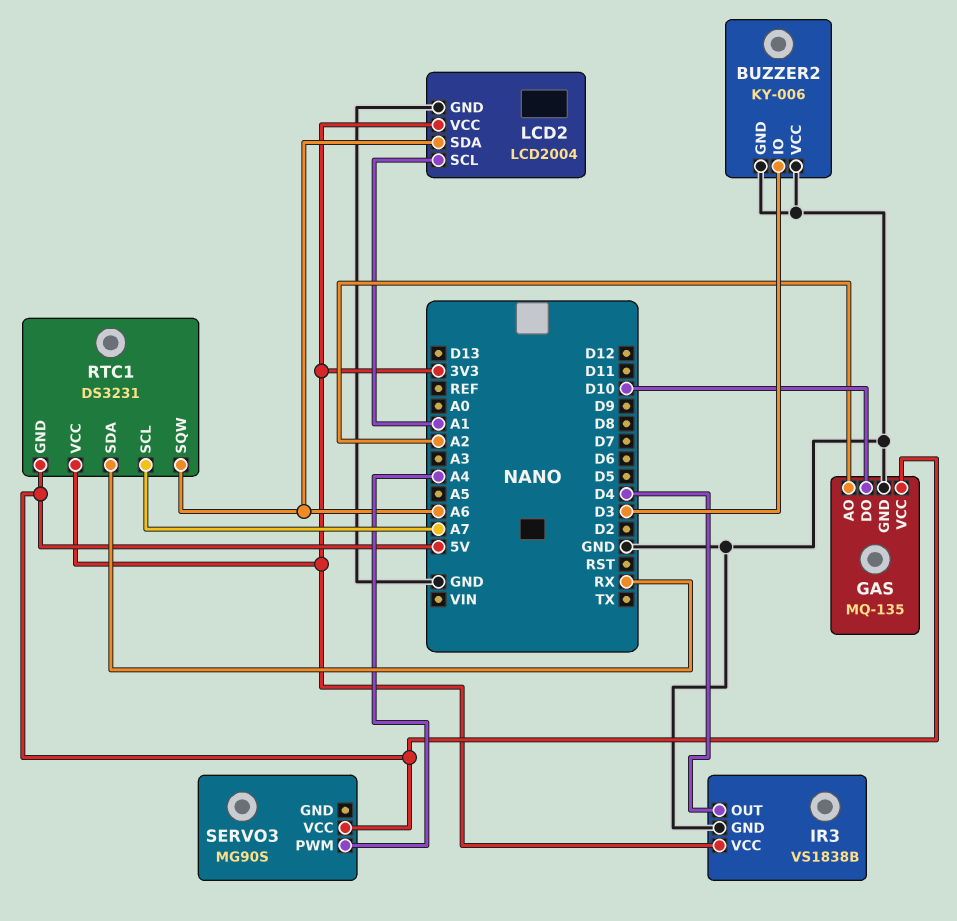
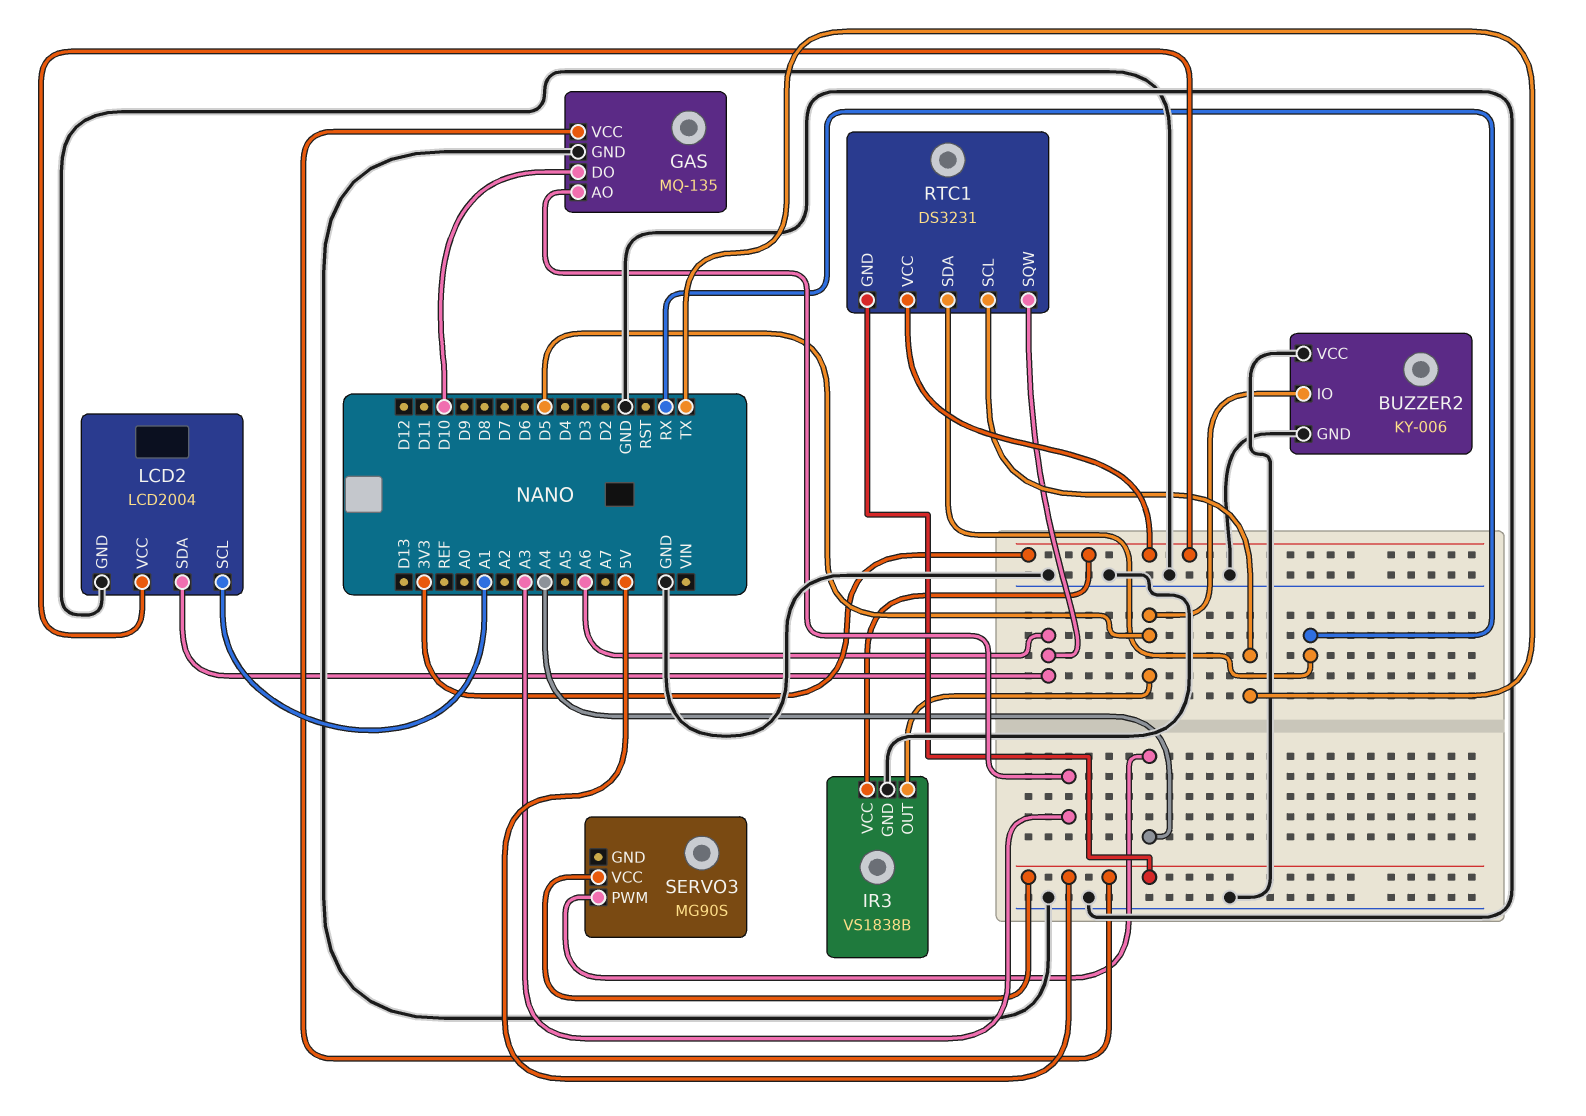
BUZZER2 pin IO: D3 -> D5
GAS pin AO: A2 -> A3
IR3 pin OUT: D4 -> D5
RTC1 pin SCL: A7 -> TX

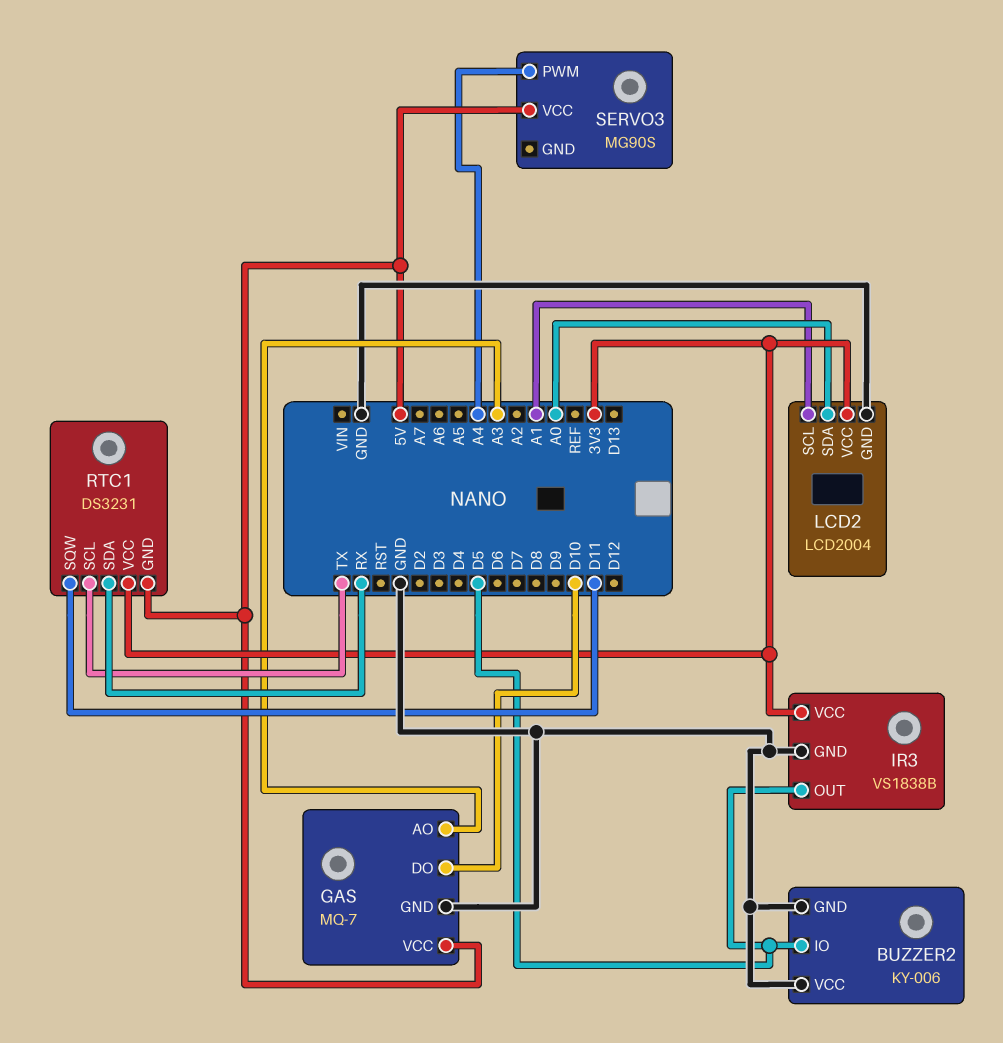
GAS: MQ-135 -> MQ-7
LCD2 pin SDA: A6 -> A0
RTC1 pin SQW: A6 -> D11

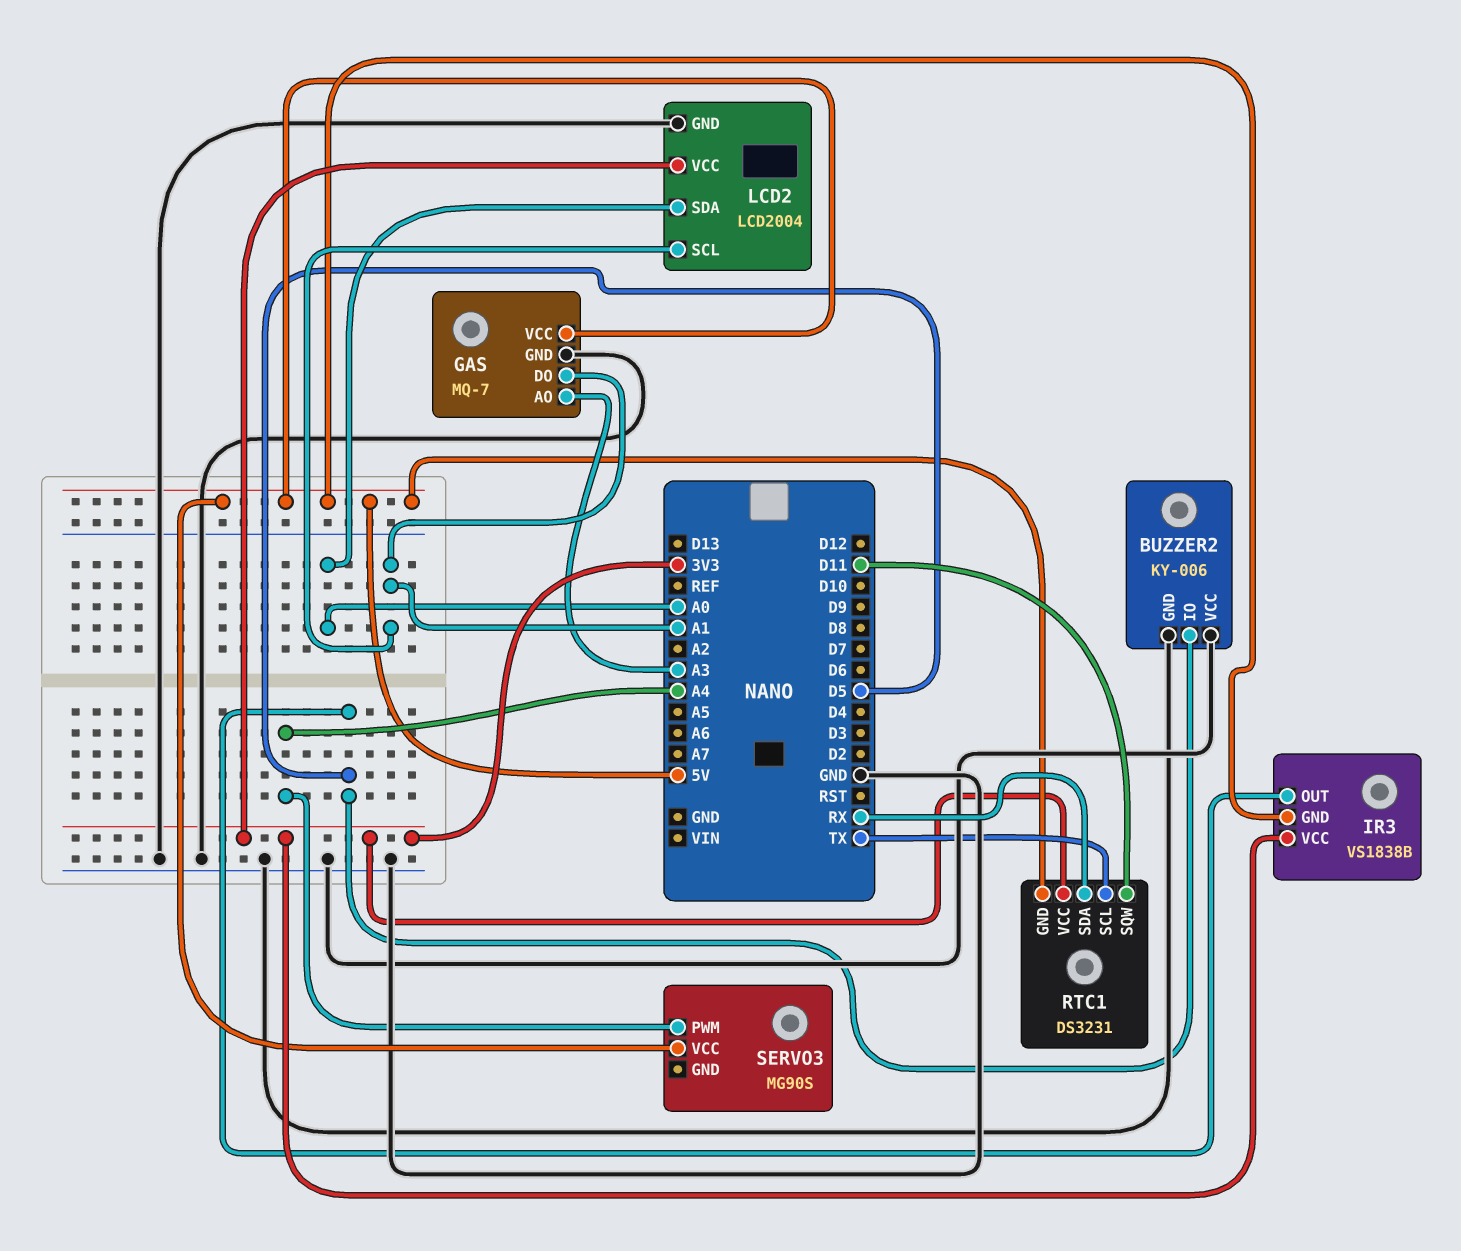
GAS pin DO: D10 -> A1
IR3 pin GND: GND -> 5V

